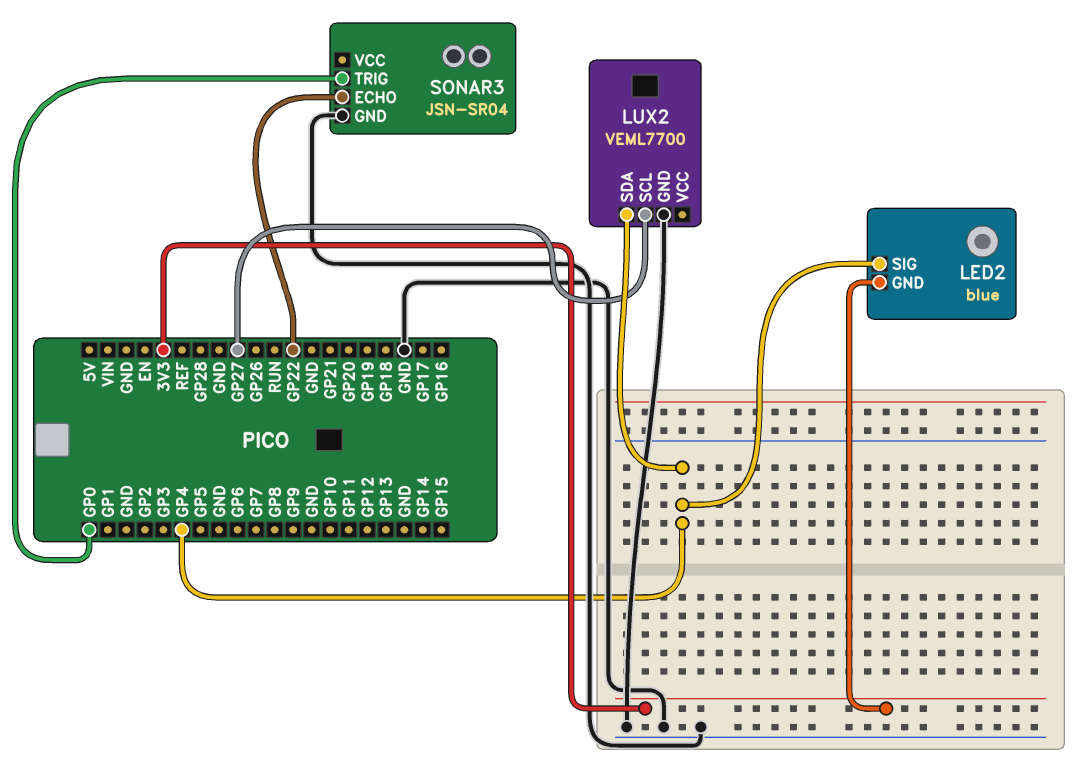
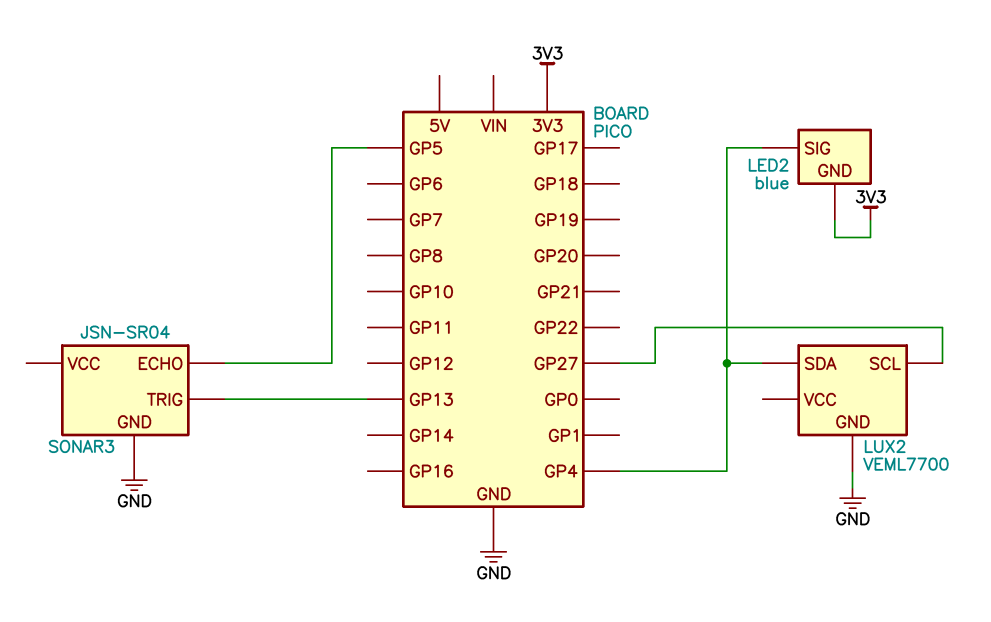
SONAR3 pin ECHO: GP22 -> GP5
SONAR3 pin TRIG: GP0 -> GP13

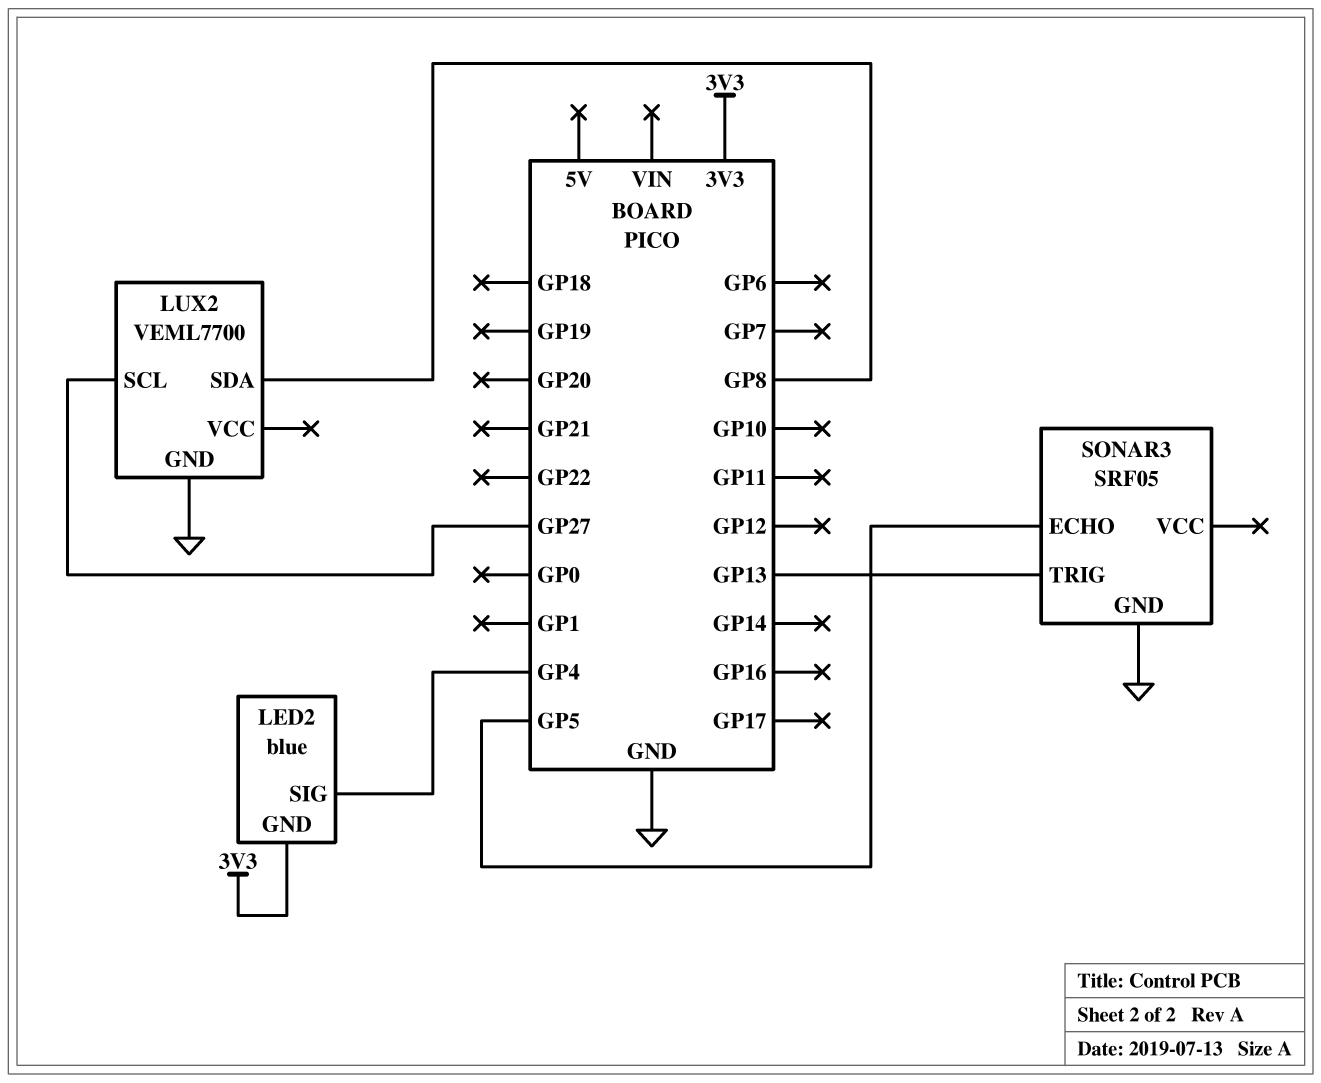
LUX2 pin SDA: GP4 -> GP8
SONAR3: JSN-SR04 -> SRF05

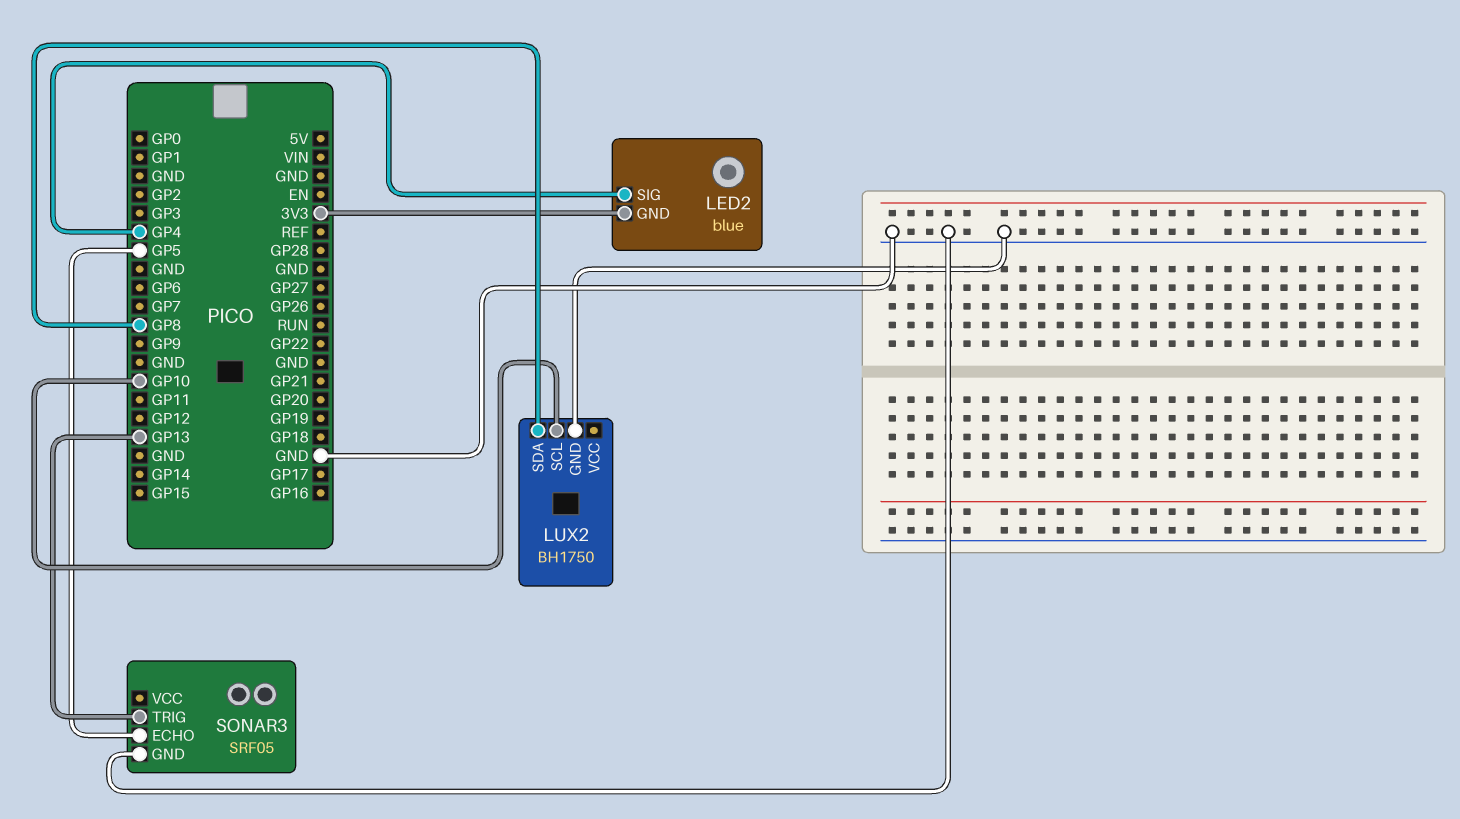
LUX2: VEML7700 -> BH1750
LUX2 pin SCL: GP27 -> GP10

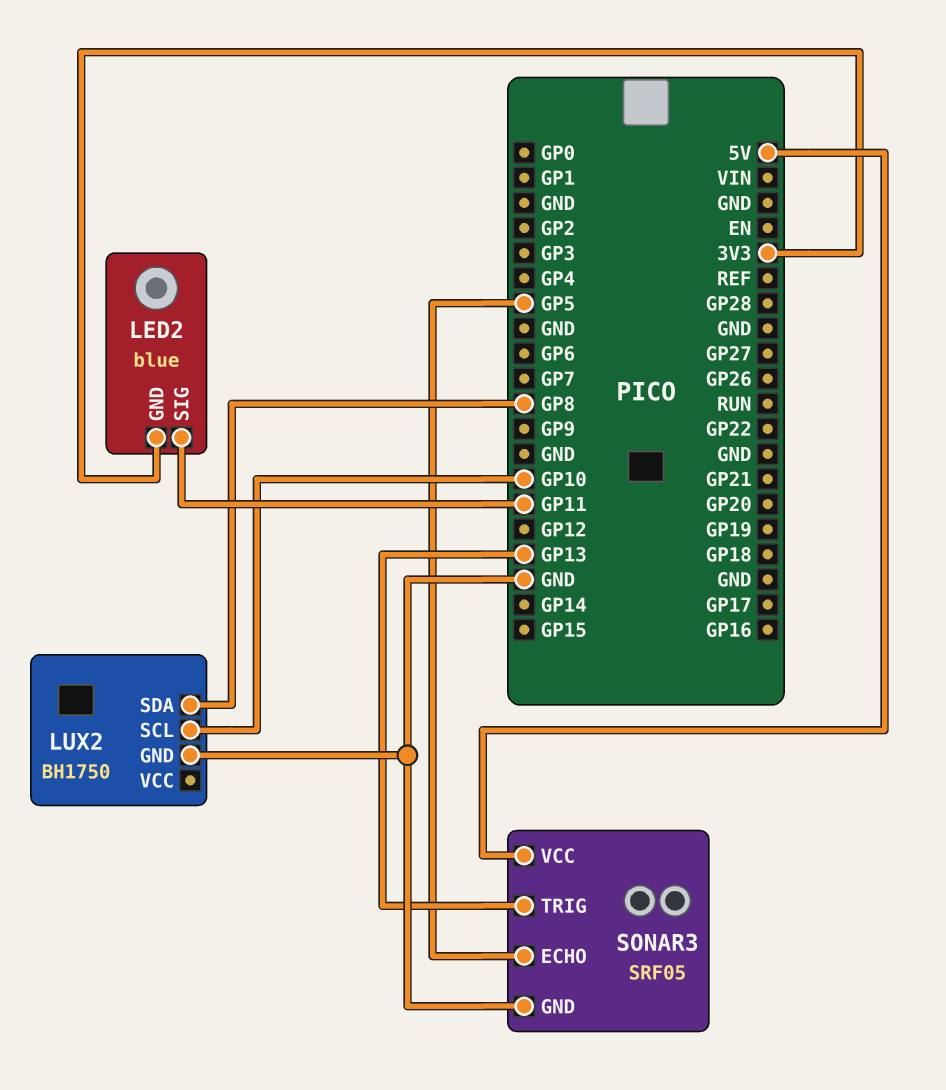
LED2 pin SIG: GP4 -> GP11
SONAR3 pin VCC: none -> 5V

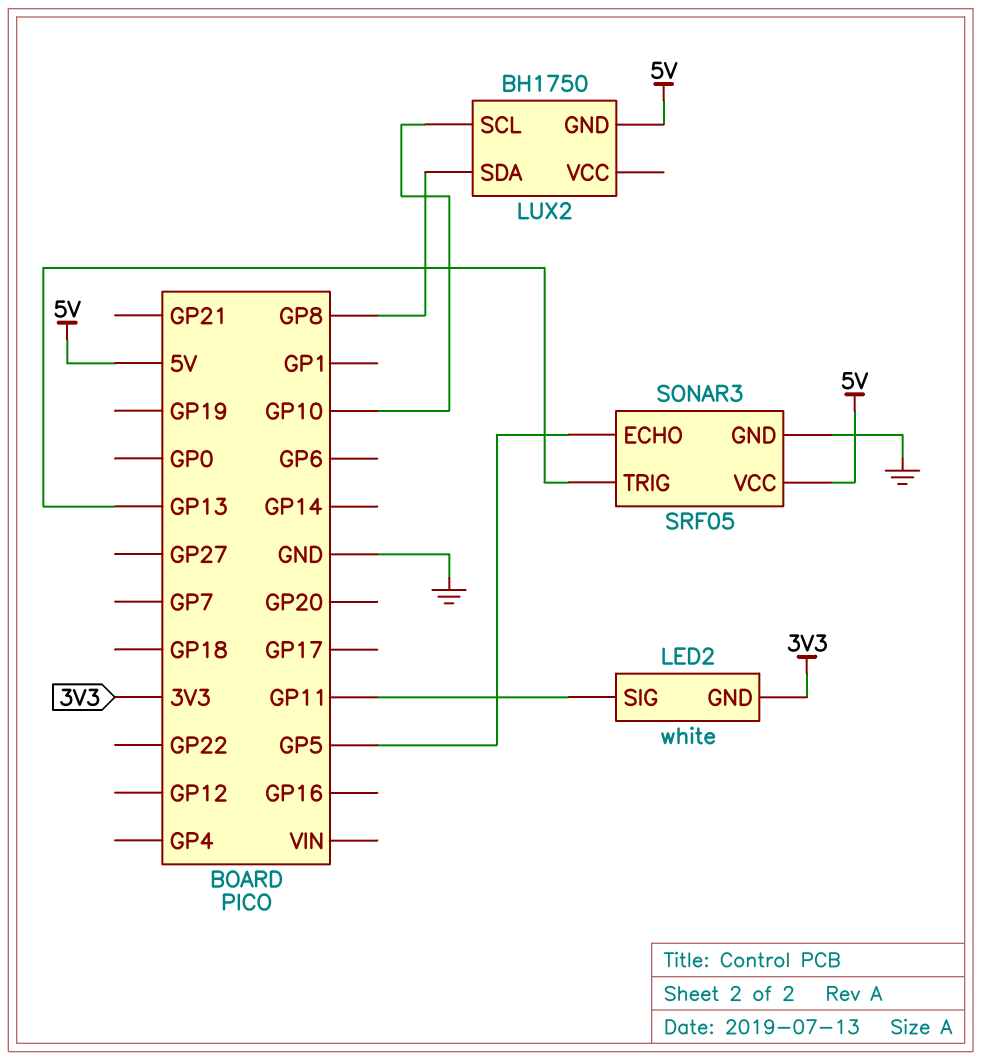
LED2: blue -> white
LUX2 pin GND: GND -> 5V

